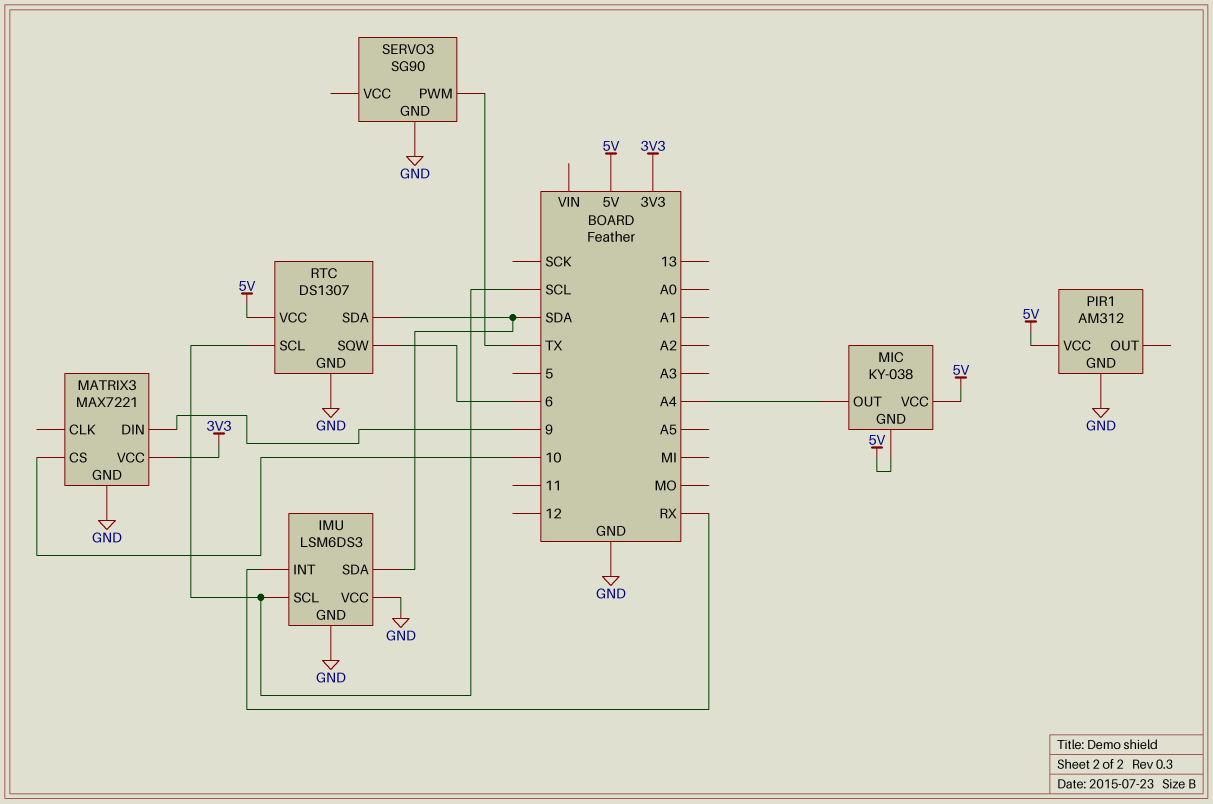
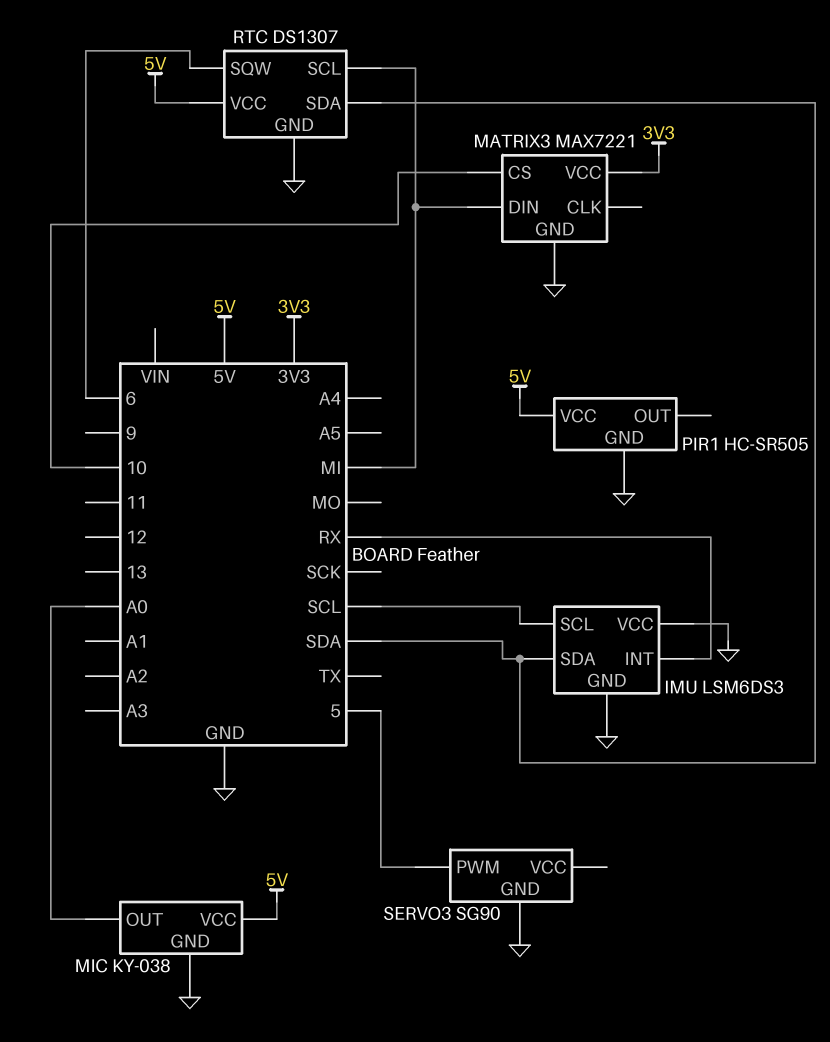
MATRIX3 pin DIN: 9 -> MI
MIC pin GND: 5V -> GND
MIC pin OUT: A4 -> A0
PIR1: AM312 -> HC-SR505
RTC pin SCL: SCL -> MI
SERVO3 pin PWM: TX -> 5

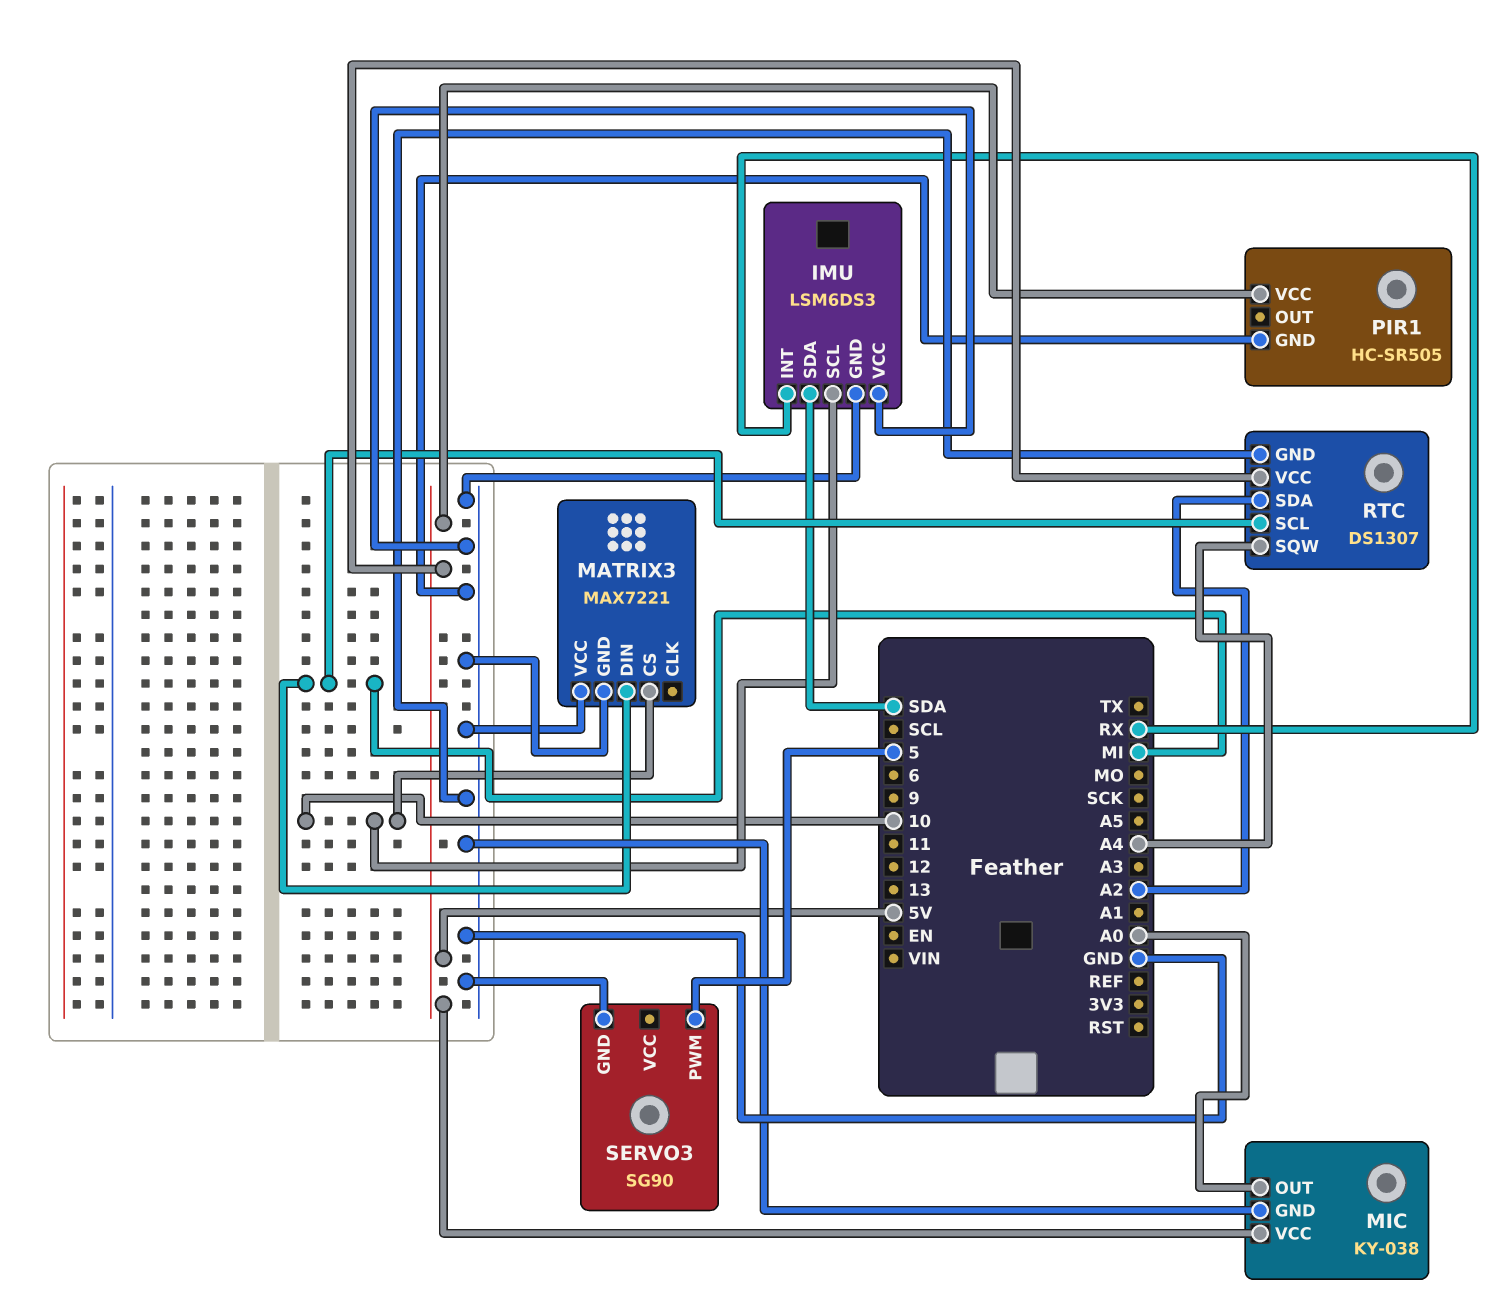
IMU pin SCL: SCL -> 10
MATRIX3 pin VCC: 3V3 -> GND
RTC pin SDA: SDA -> A2
RTC pin SQW: 6 -> A4

